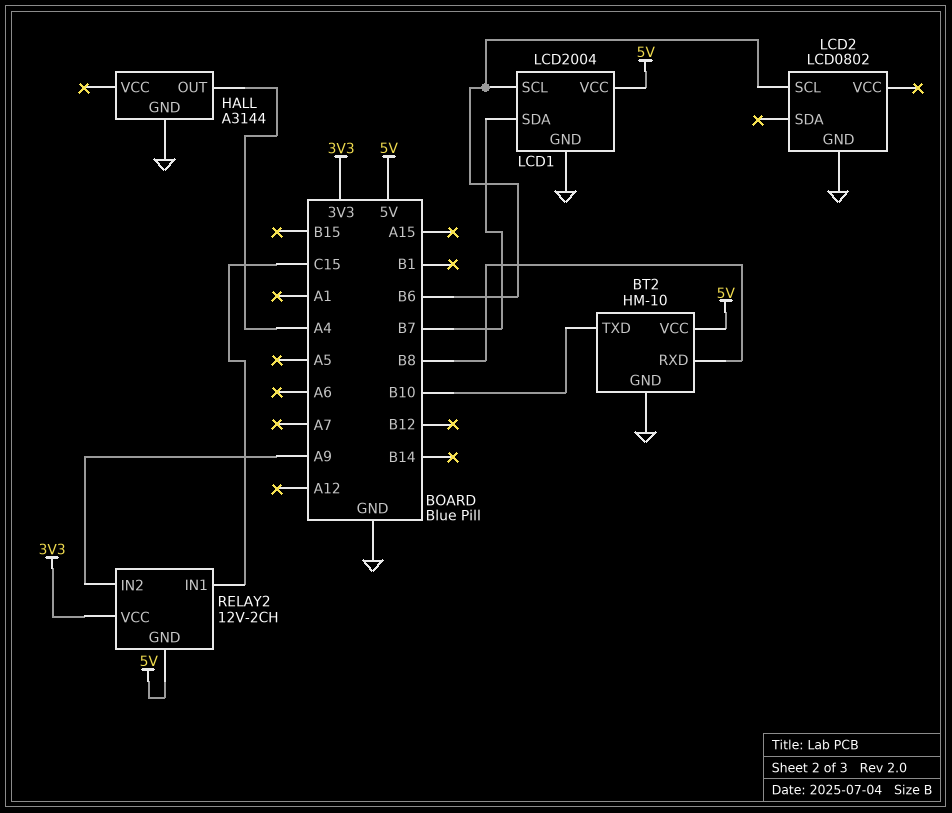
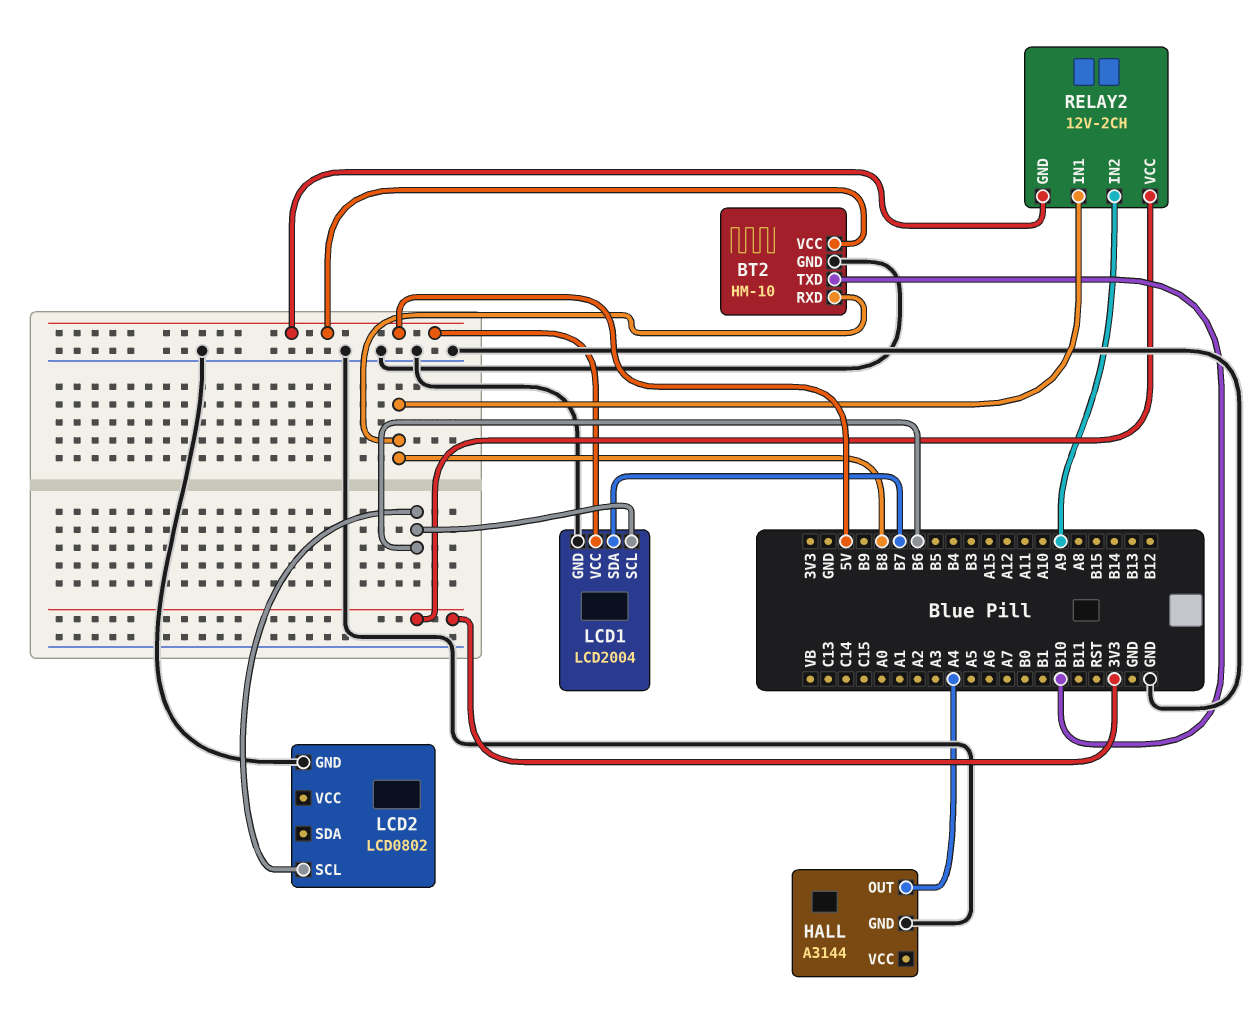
RELAY2 pin IN1: C15 -> B8

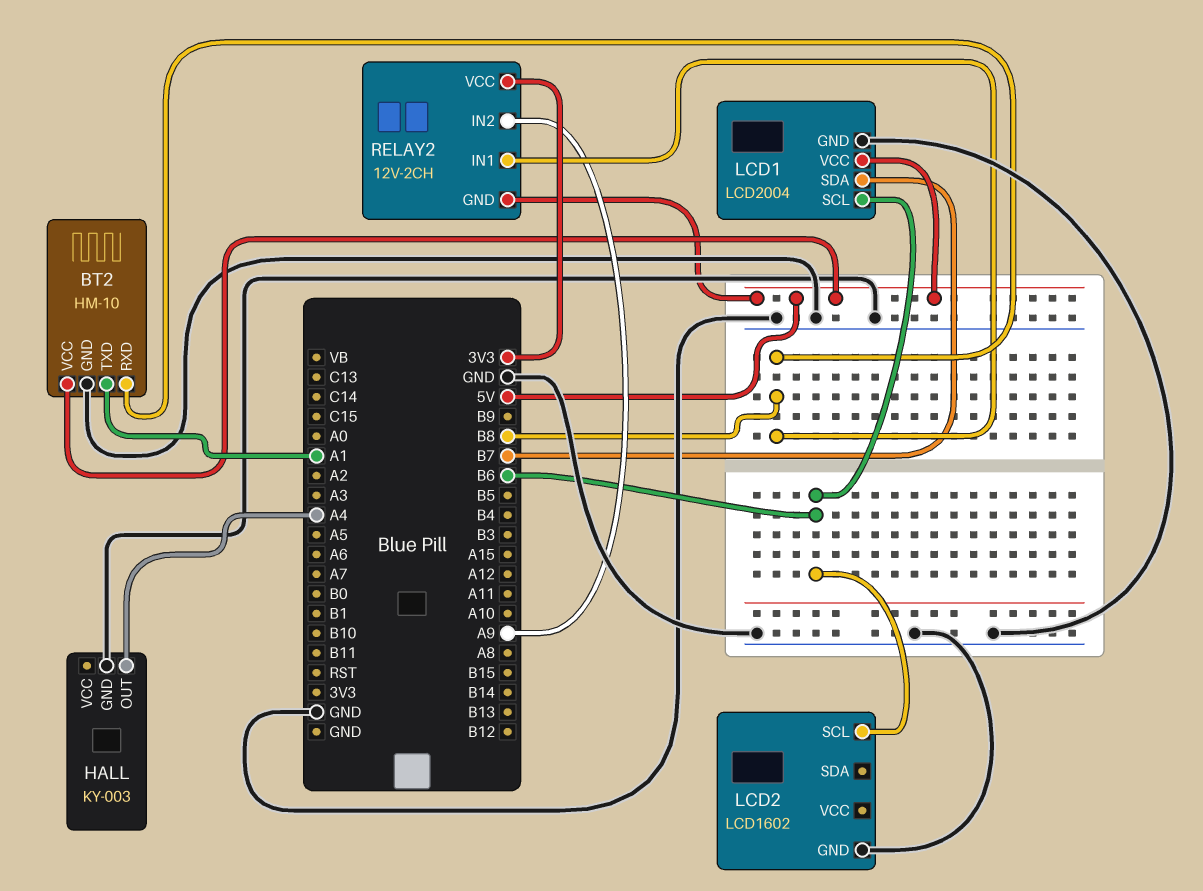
BT2 pin TXD: B10 -> A1
HALL: A3144 -> KY-003
LCD2: LCD0802 -> LCD1602

